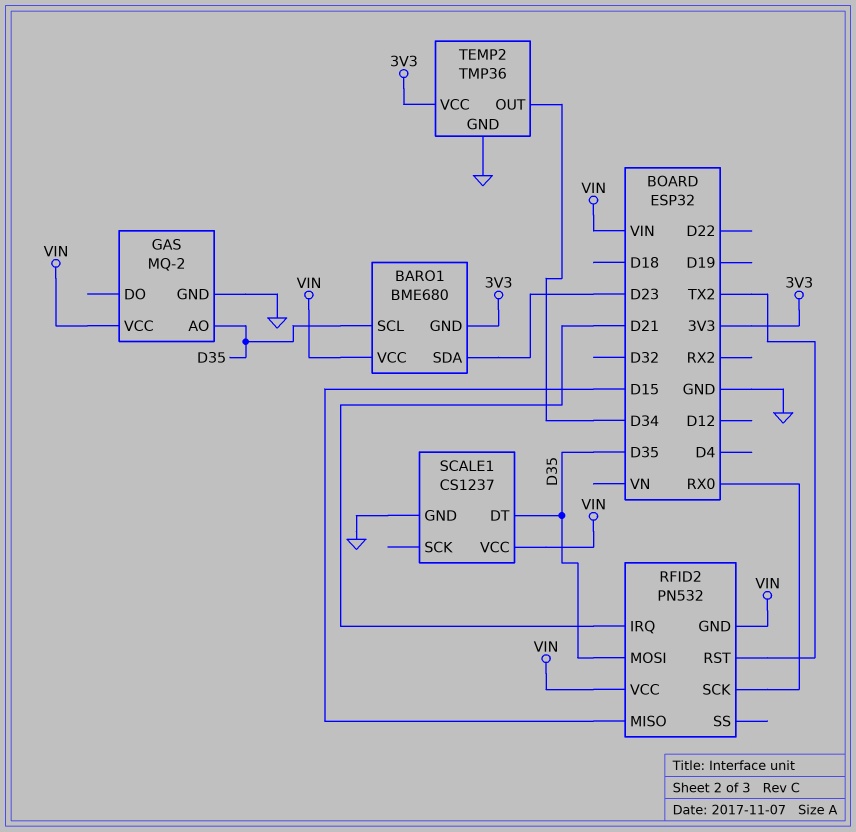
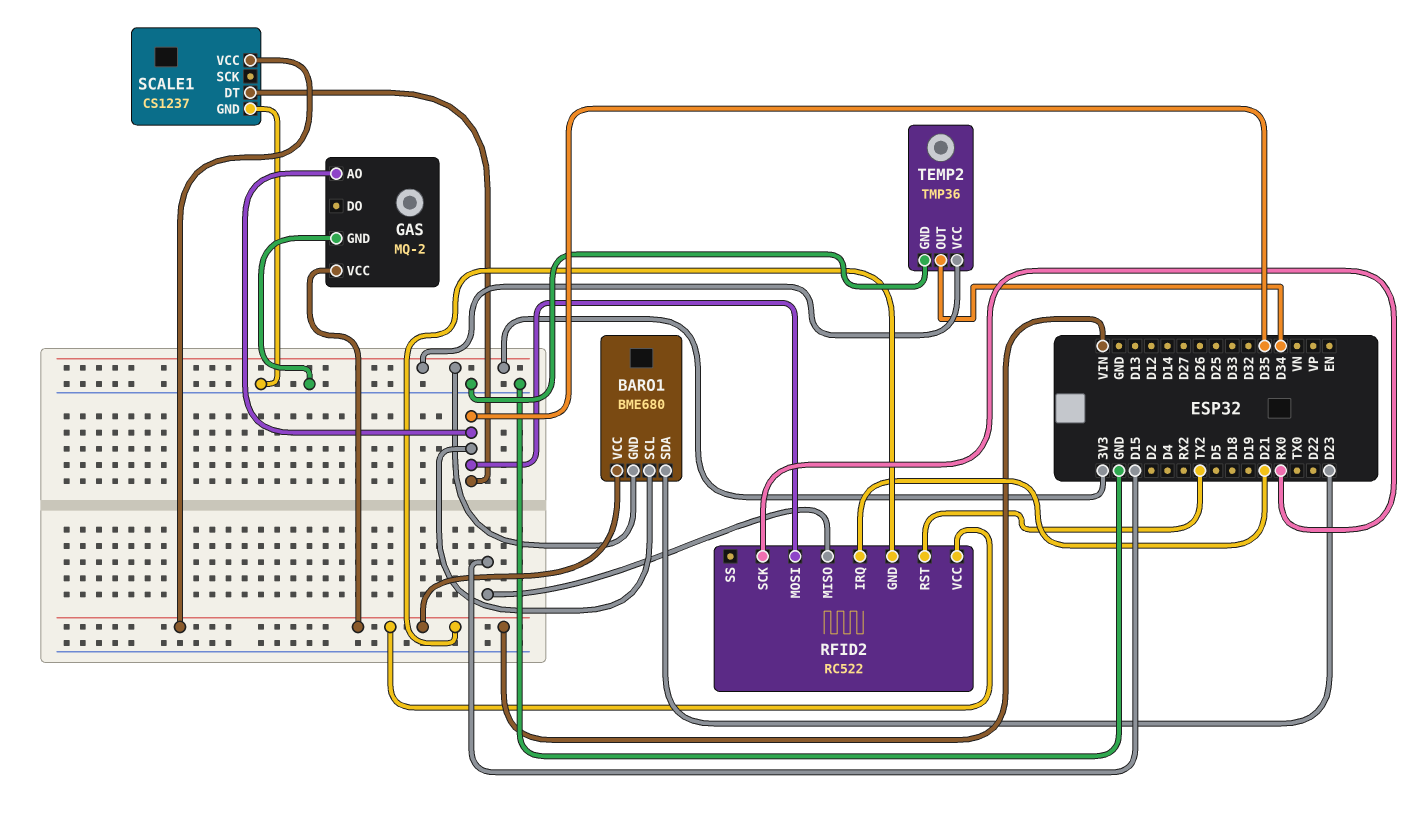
RFID2: PN532 -> RC522

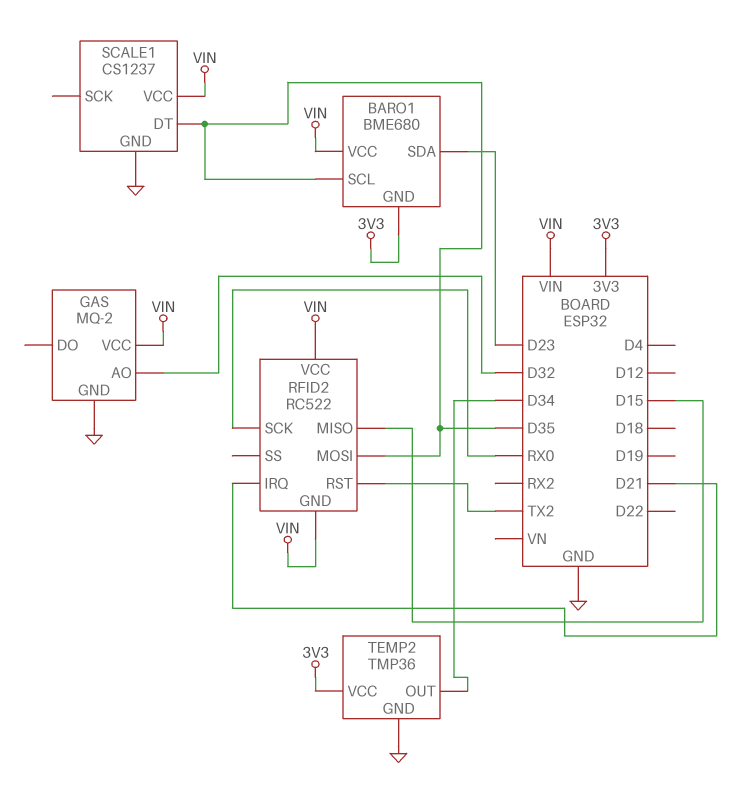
GAS pin AO: D35 -> D32

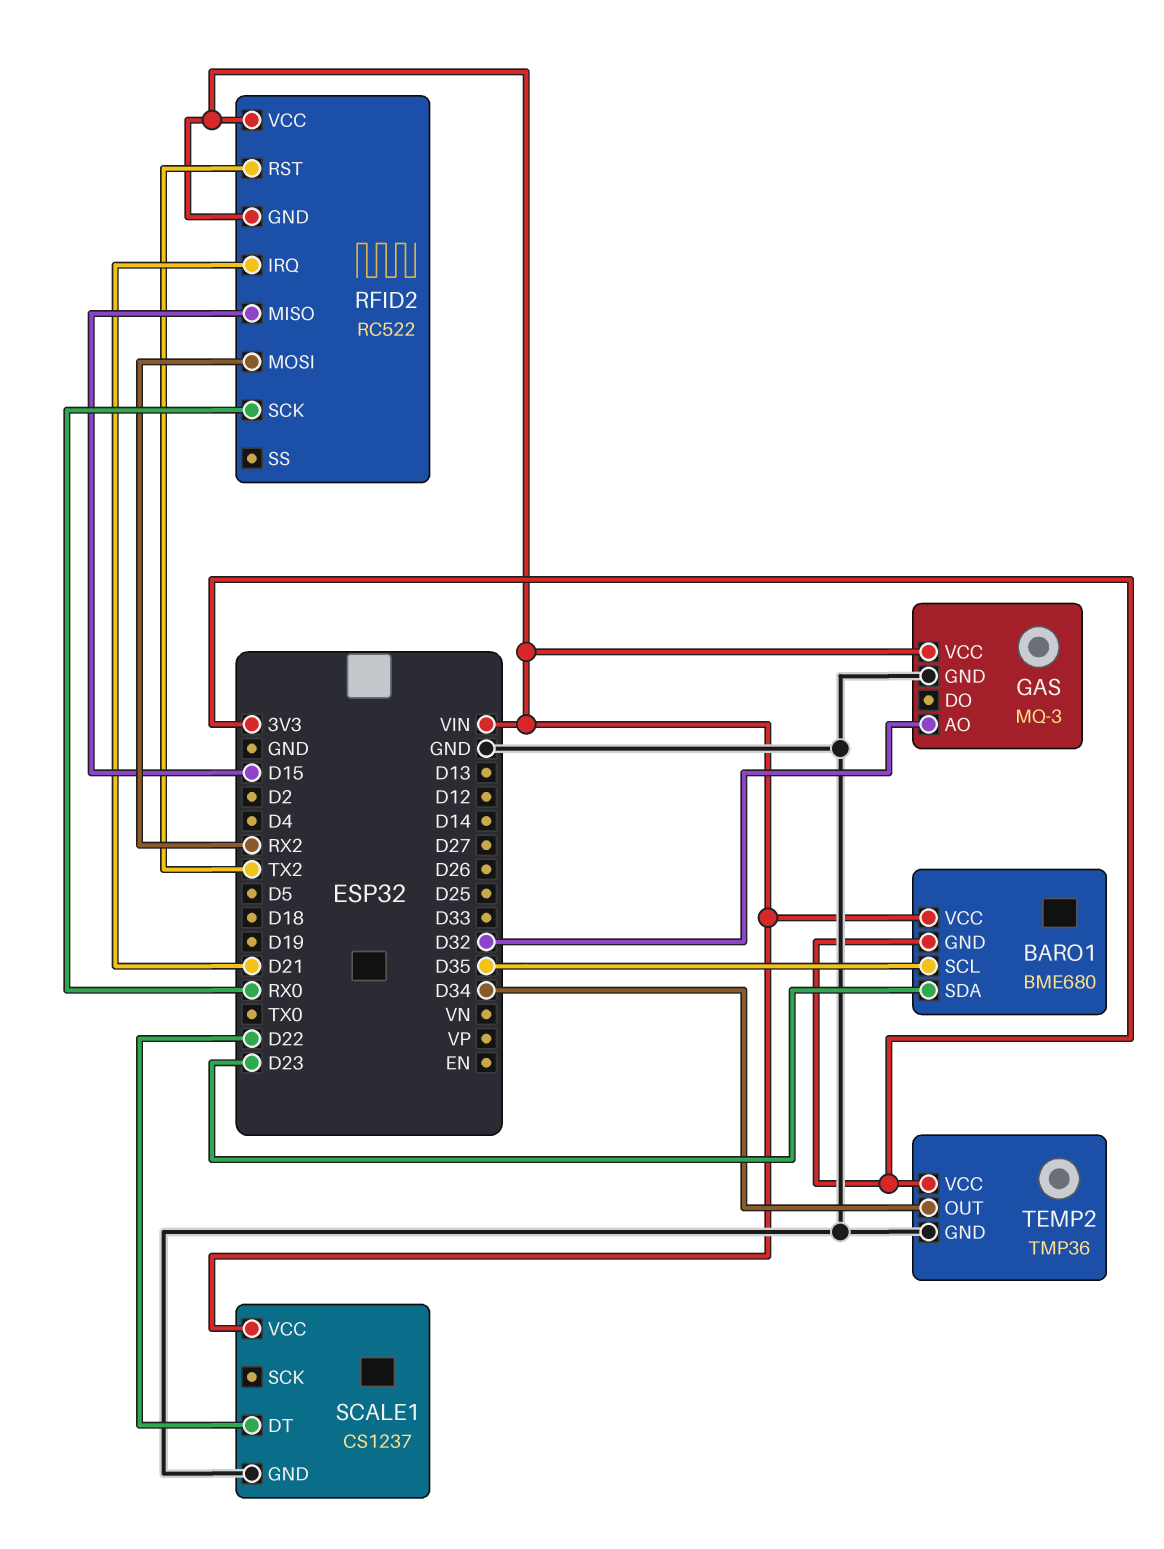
GAS: MQ-2 -> MQ-3
RFID2 pin MOSI: D35 -> RX2
SCALE1 pin DT: D35 -> D22

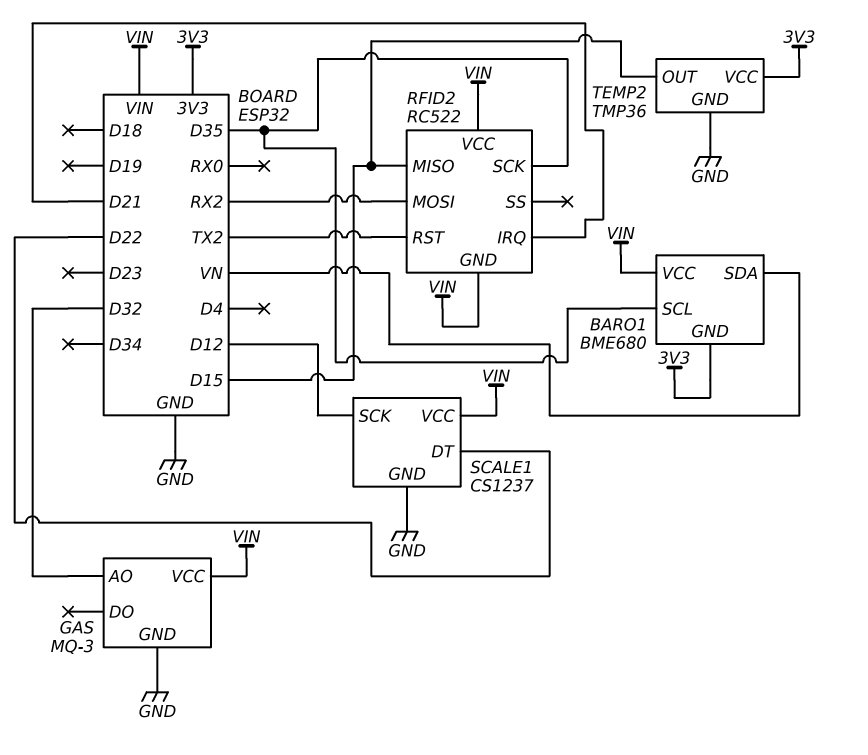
BARO1 pin SDA: D23 -> VN
RFID2 pin SCK: RX0 -> D35
SCALE1 pin SCK: none -> D12
TEMP2 pin OUT: D34 -> D15

